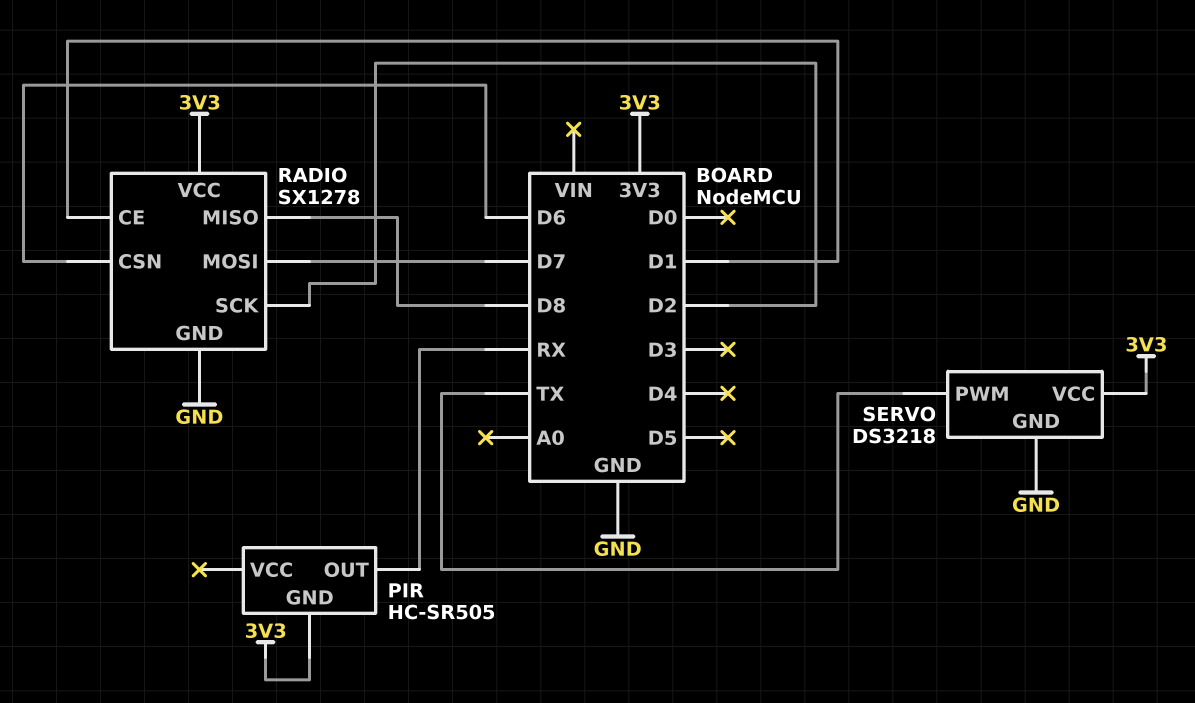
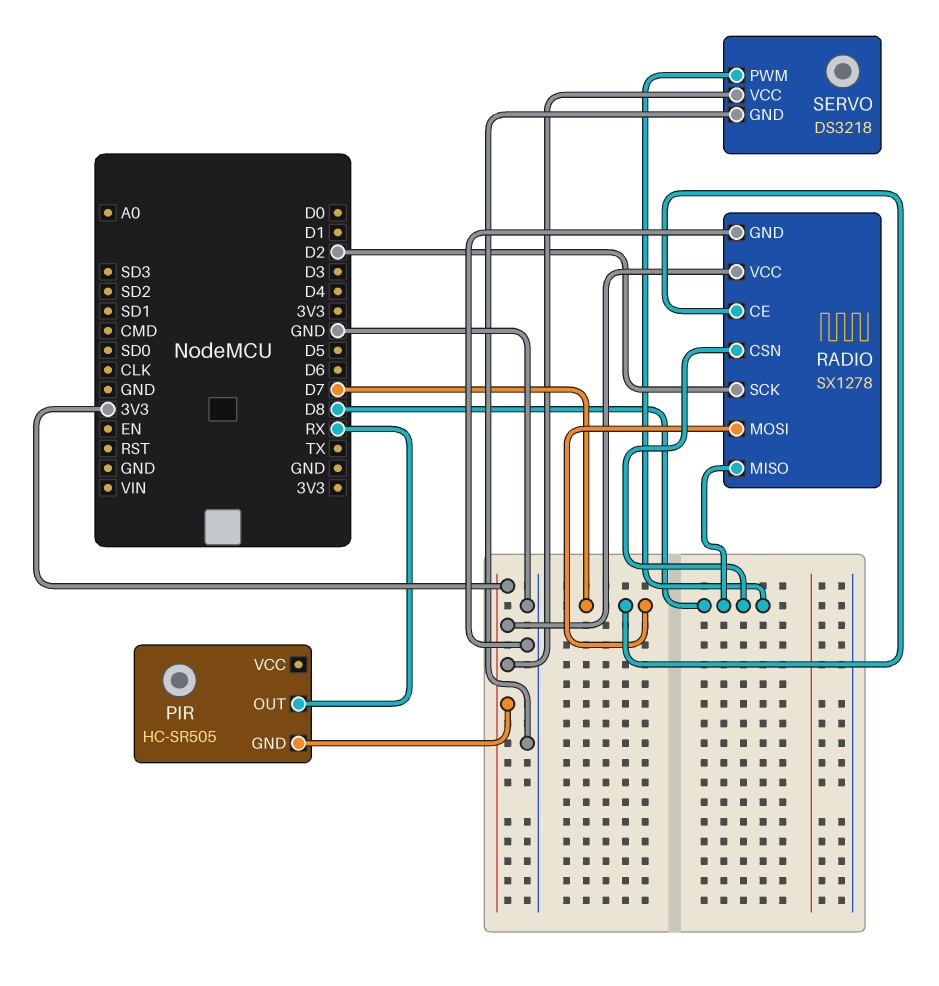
RADIO pin CE: D1 -> D7
RADIO pin CSN: D6 -> D8
SERVO pin PWM: TX -> D8

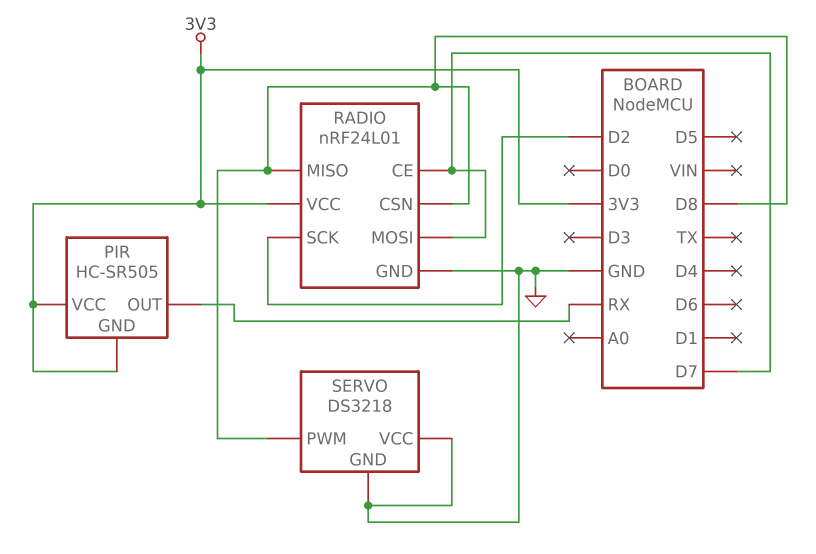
PIR pin VCC: none -> 3V3
RADIO: SX1278 -> nRF24L01
SERVO pin VCC: 3V3 -> GND

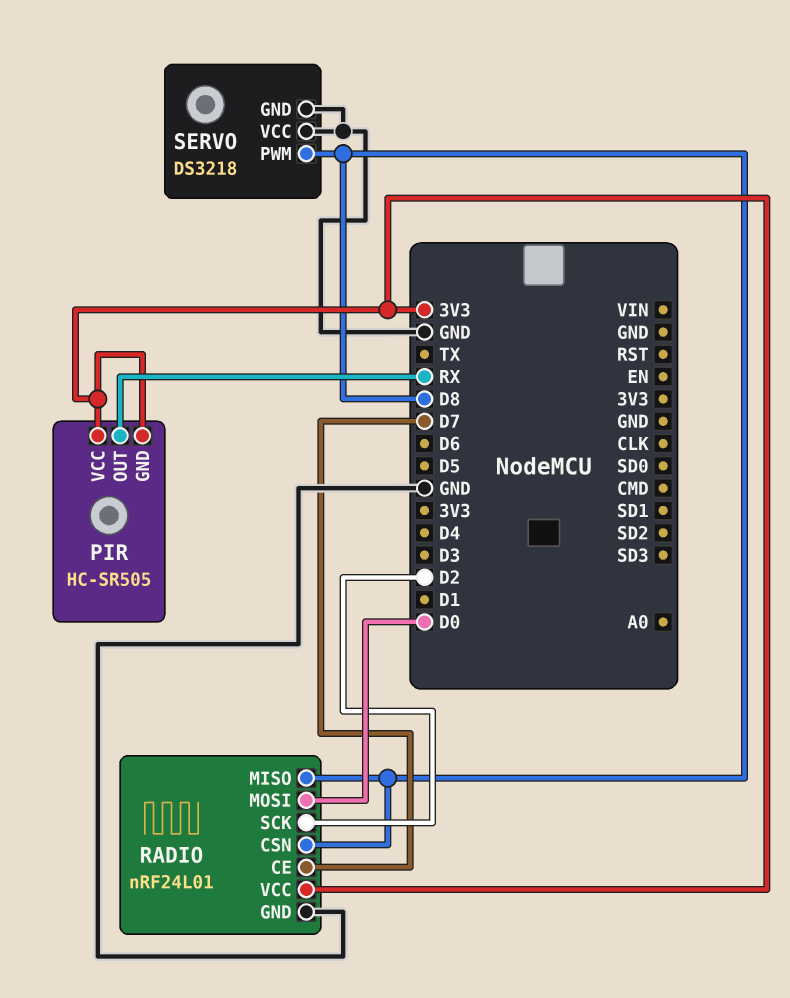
RADIO pin MOSI: D7 -> D0

